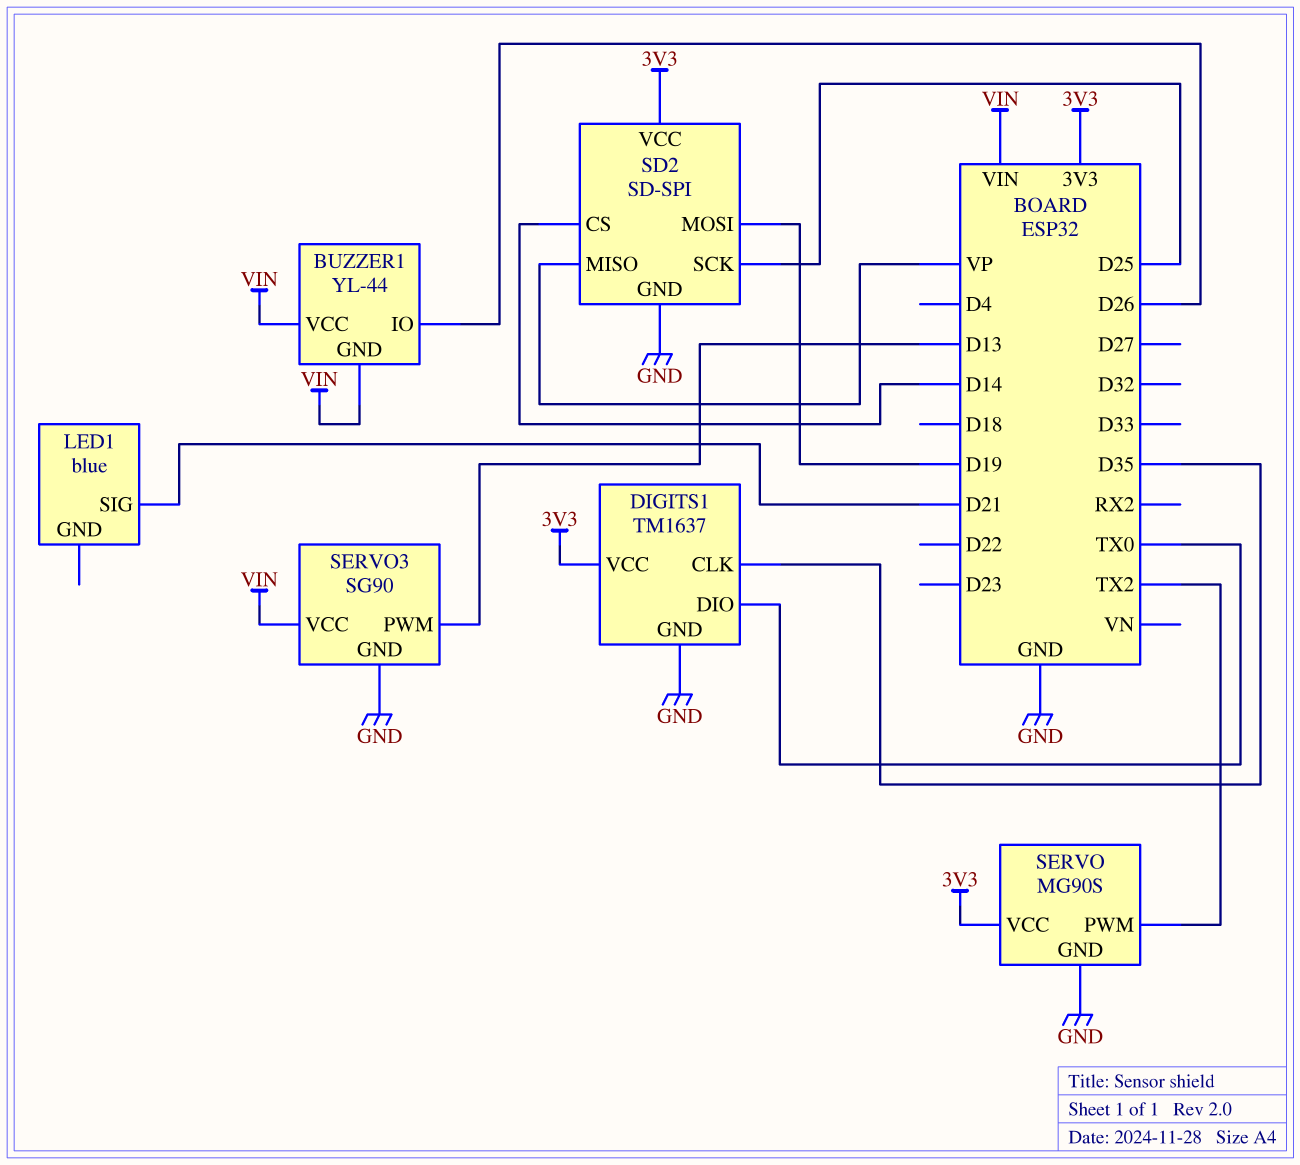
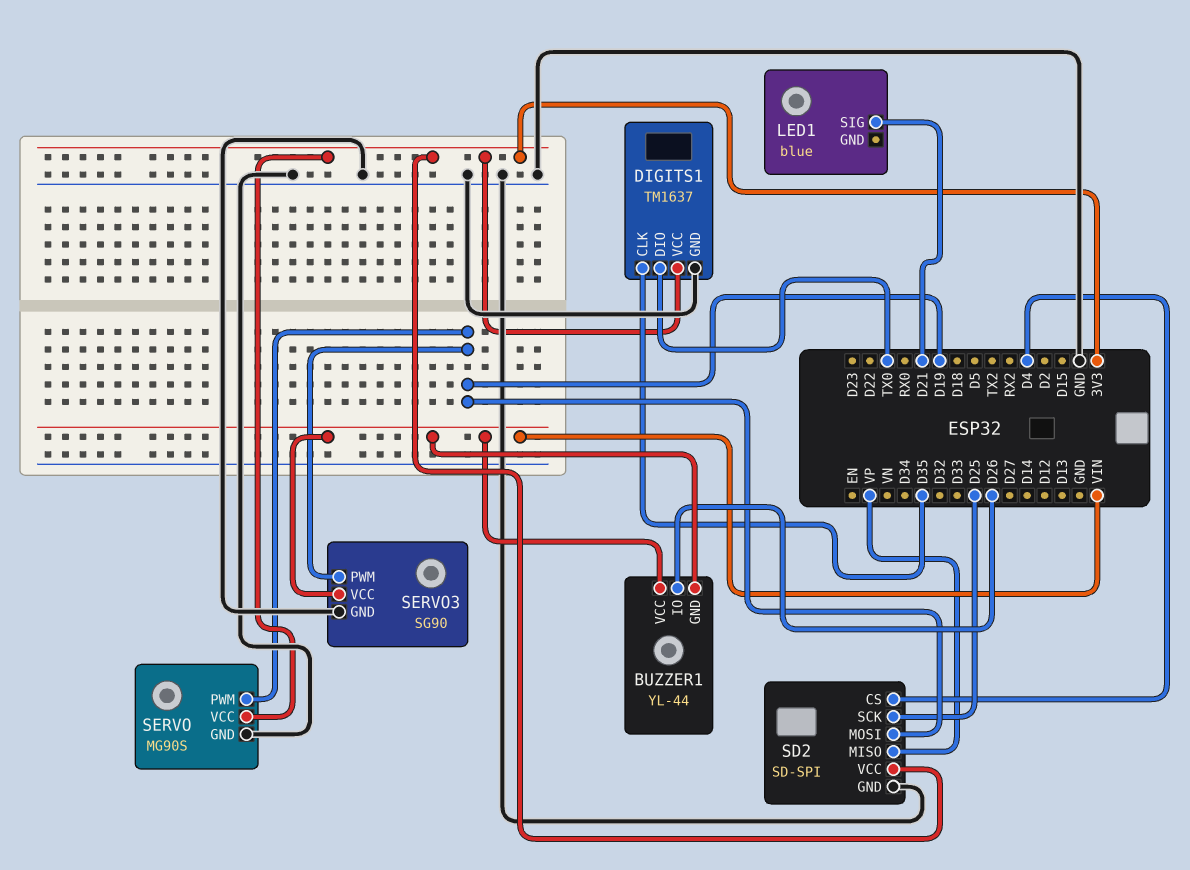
SD2 pin CS: D14 -> D4
SERVO pin PWM: TX2 -> D19
SERVO3 pin PWM: D13 -> D19

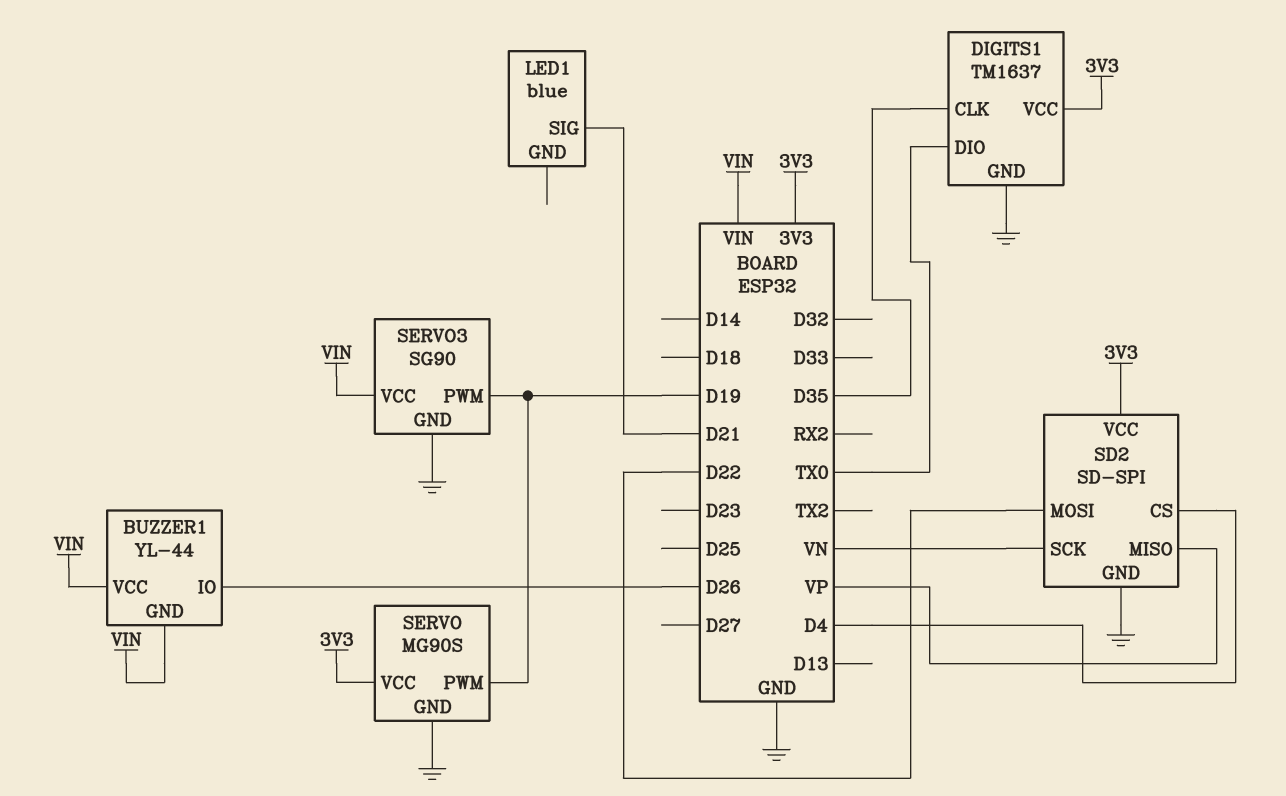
SD2 pin MOSI: D19 -> D22
SD2 pin SCK: D25 -> VN

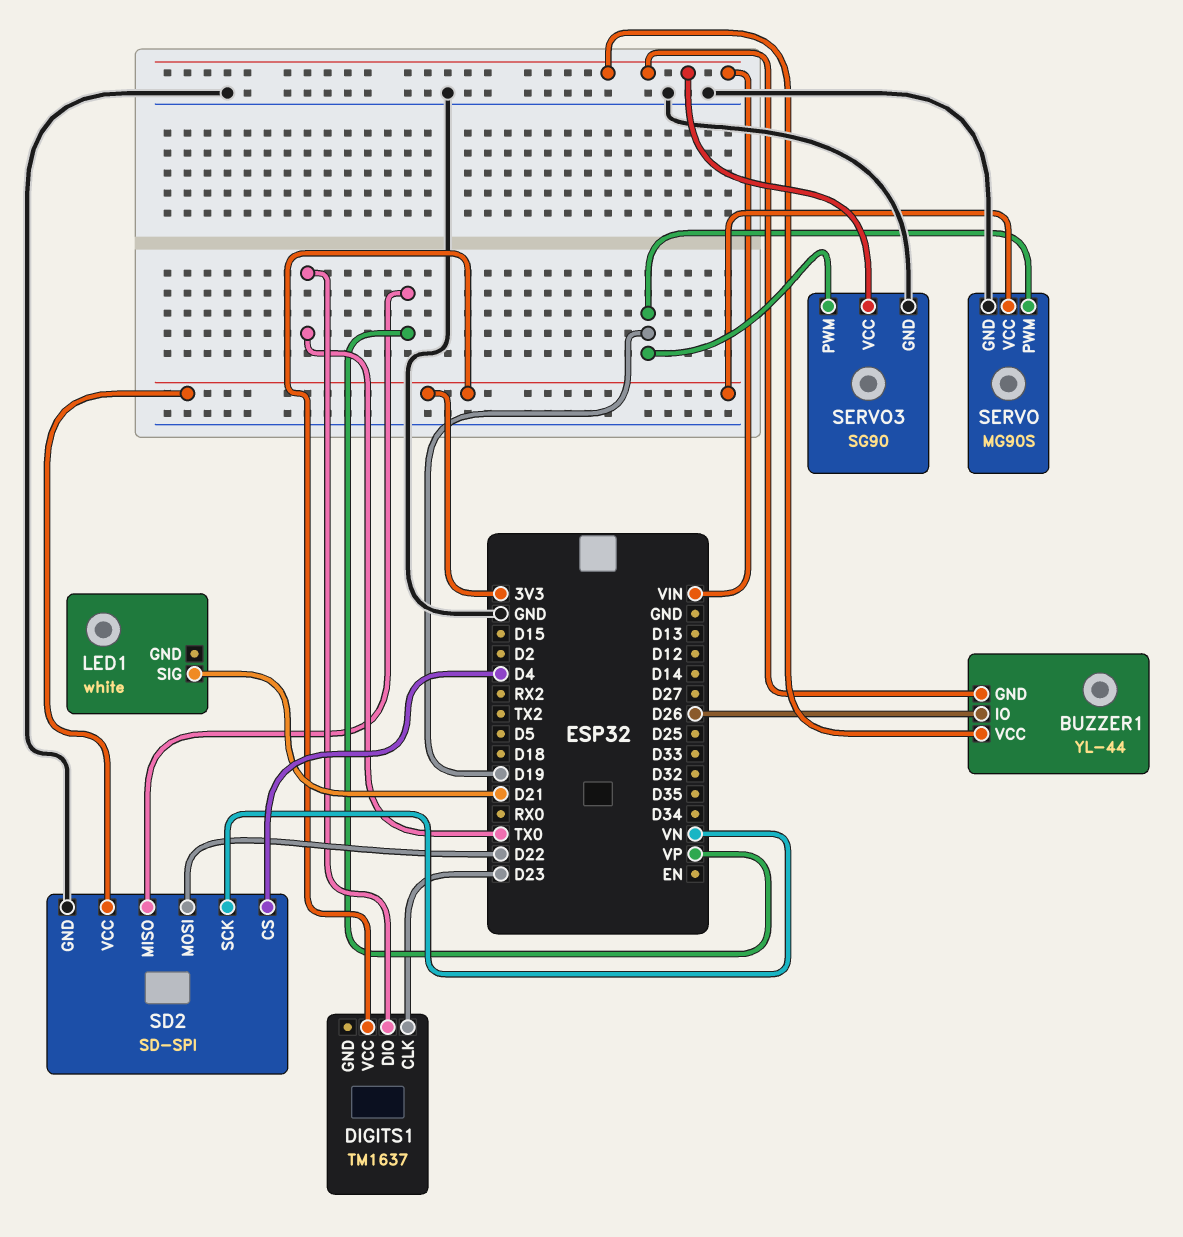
DIGITS1 pin CLK: D35 -> D23
DIGITS1 pin GND: GND -> none
LED1: blue -> white

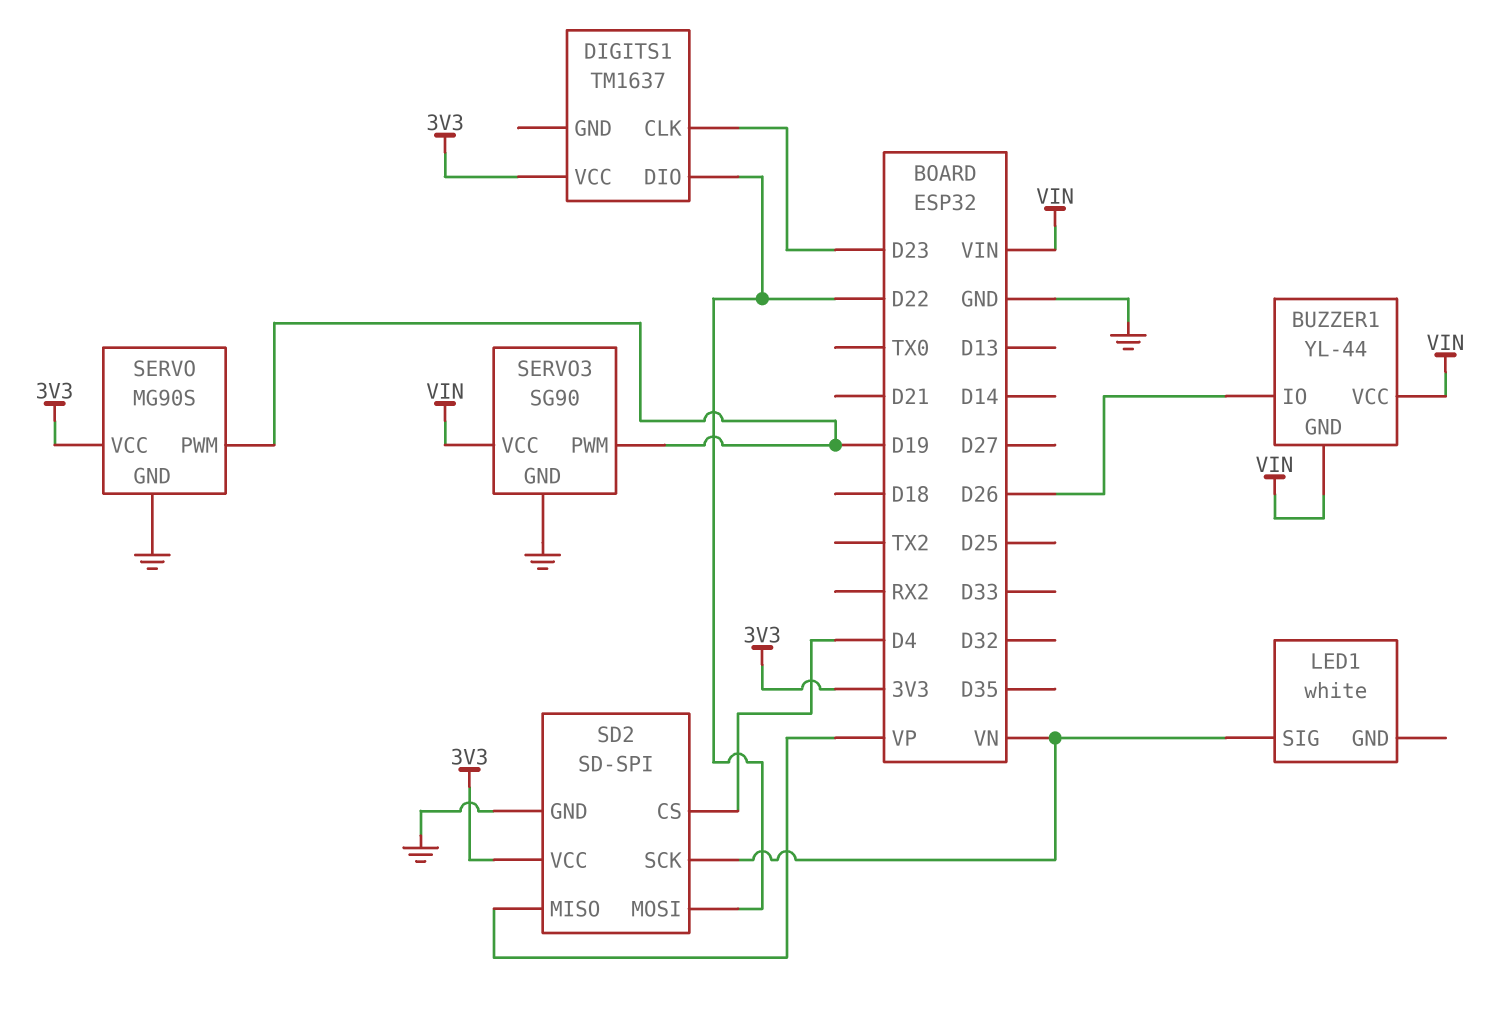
DIGITS1 pin DIO: TX0 -> D22
LED1 pin SIG: D21 -> VN

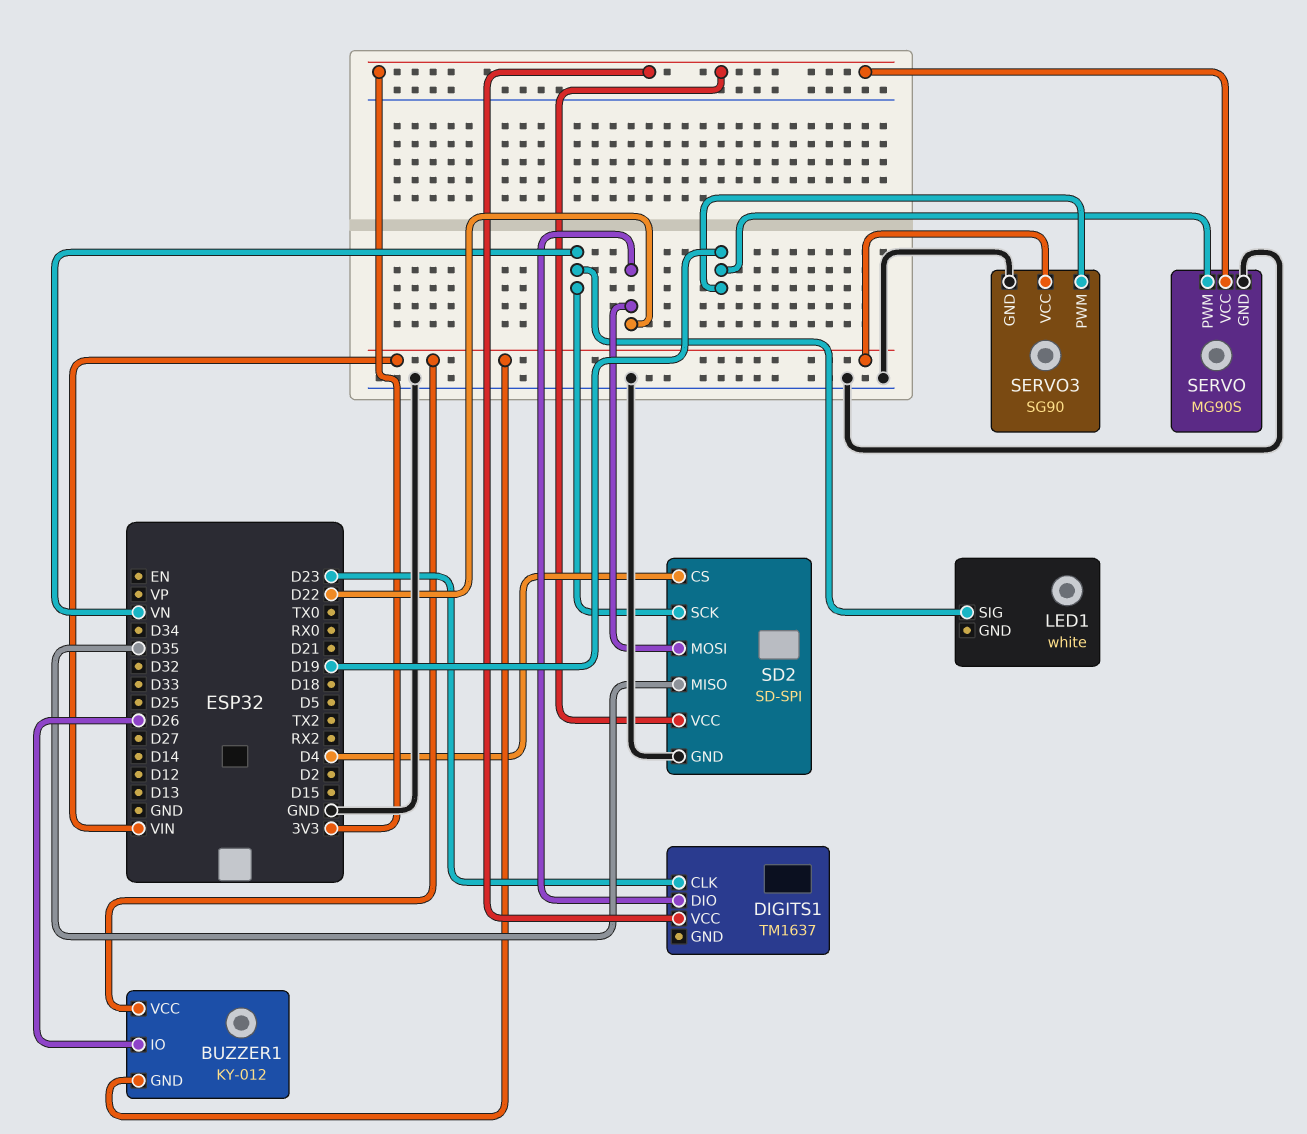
BUZZER1: YL-44 -> KY-012
SD2 pin MISO: VP -> D35

